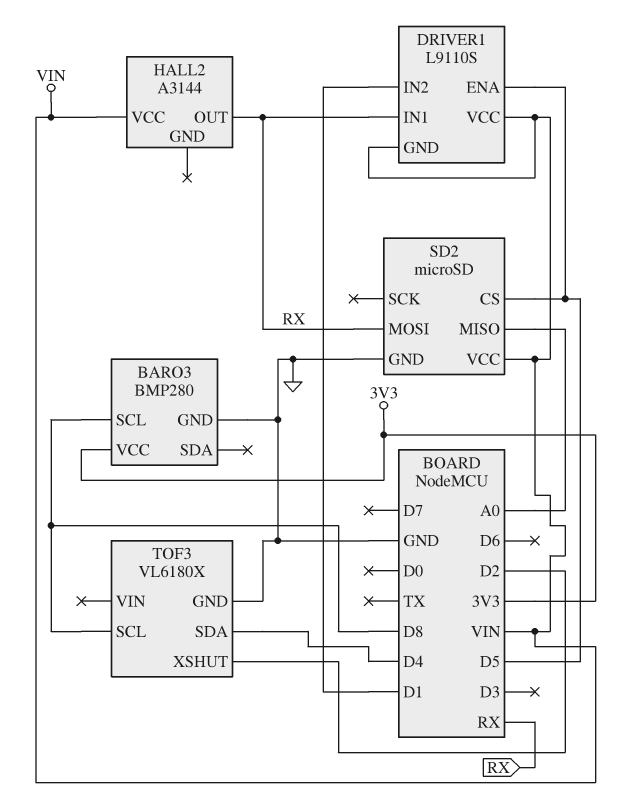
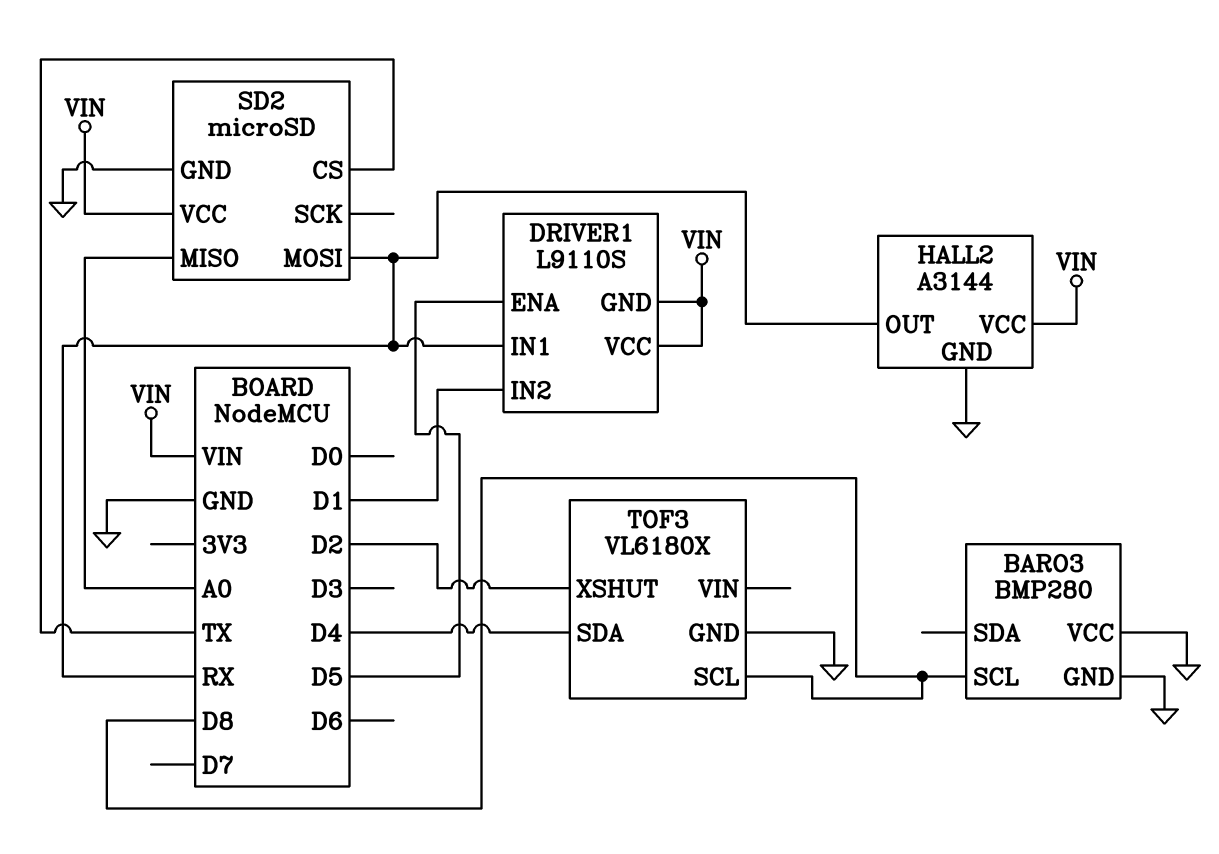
BARO3 pin VCC: 3V3 -> GND
HALL2 pin GND: none -> GND
SD2 pin CS: D5 -> TX

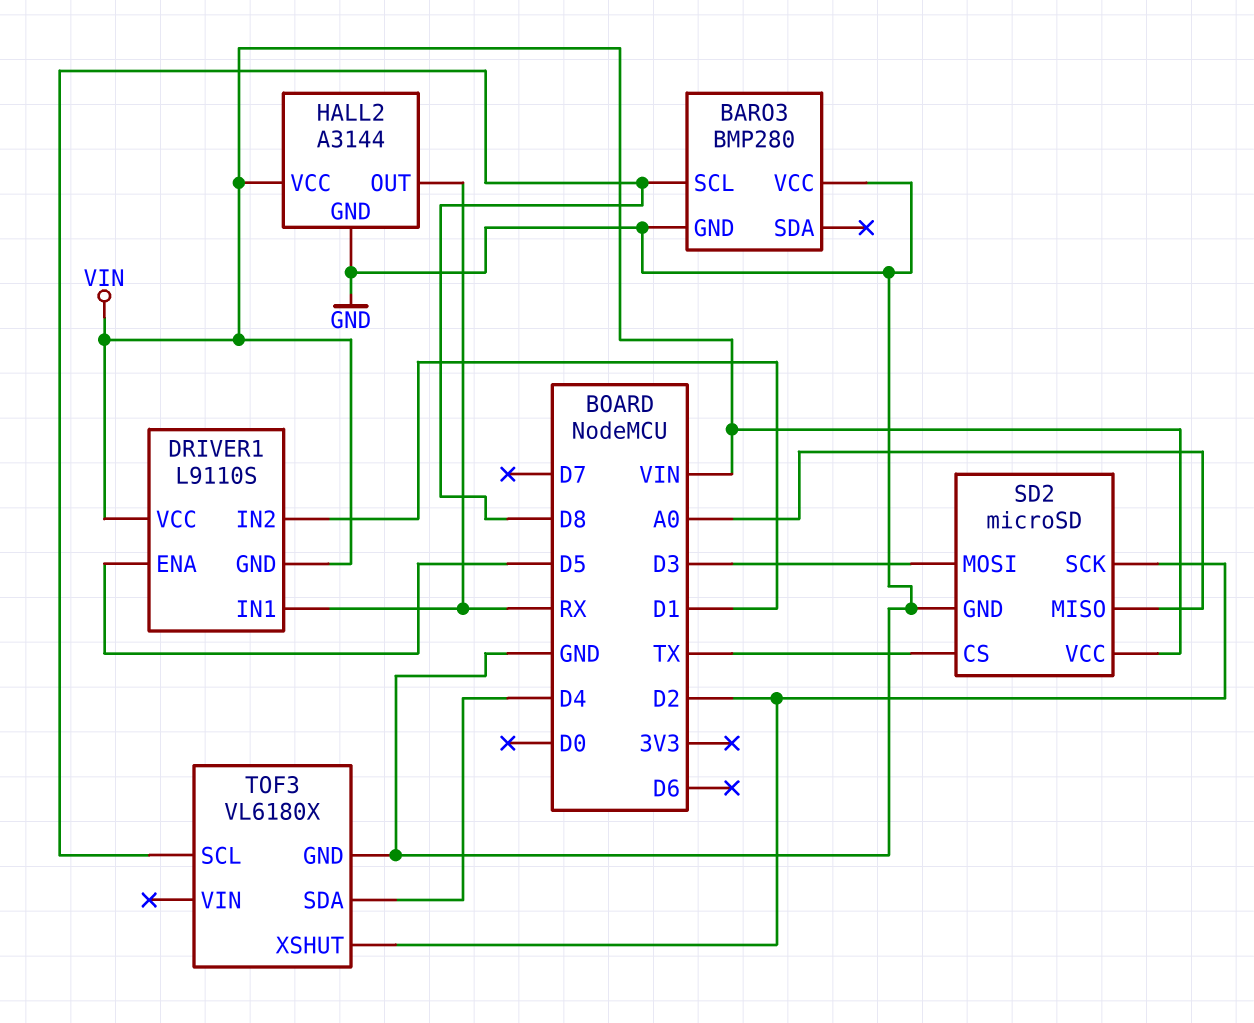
SD2 pin MOSI: RX -> D3
SD2 pin SCK: none -> D2

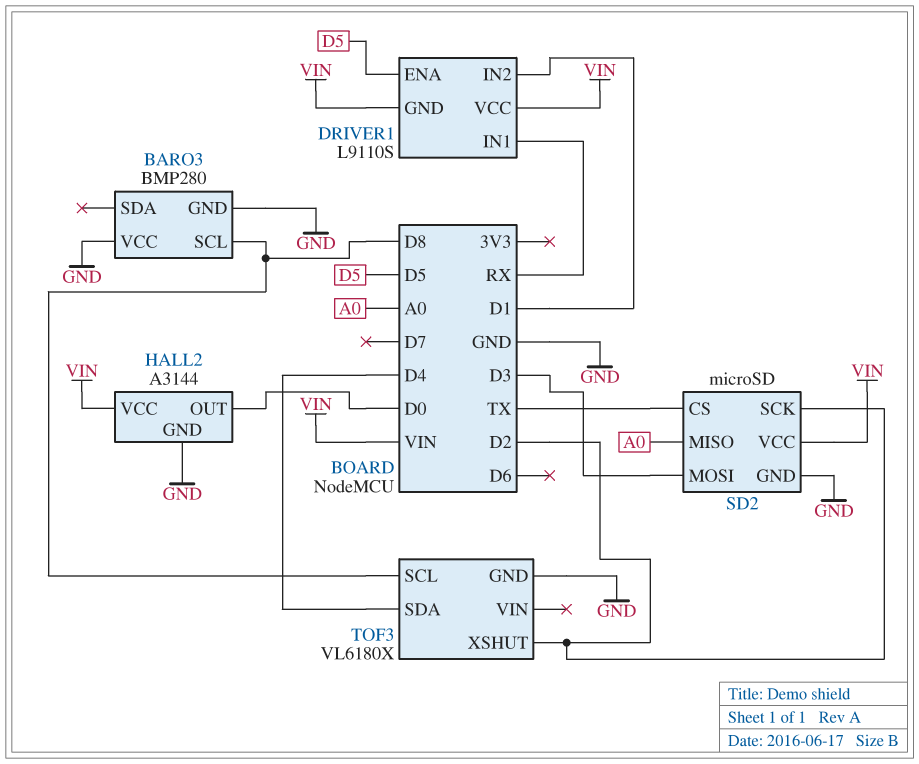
HALL2 pin OUT: RX -> D0

